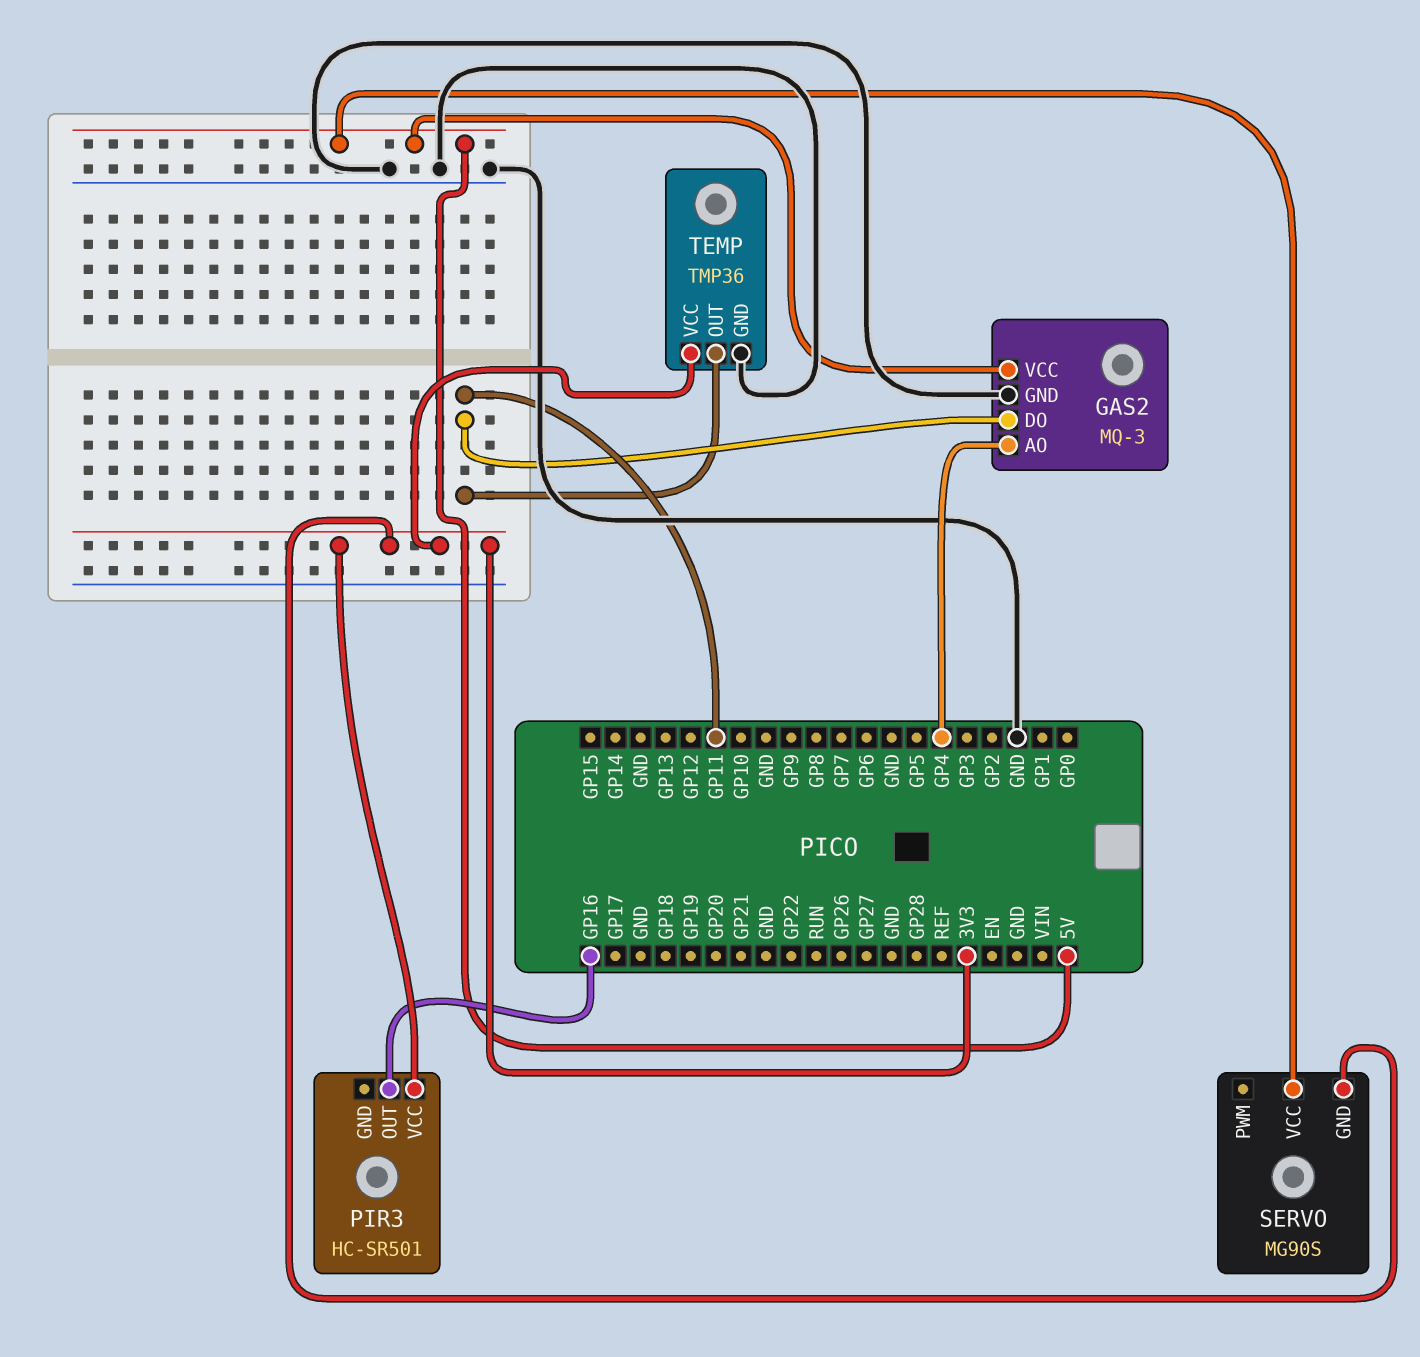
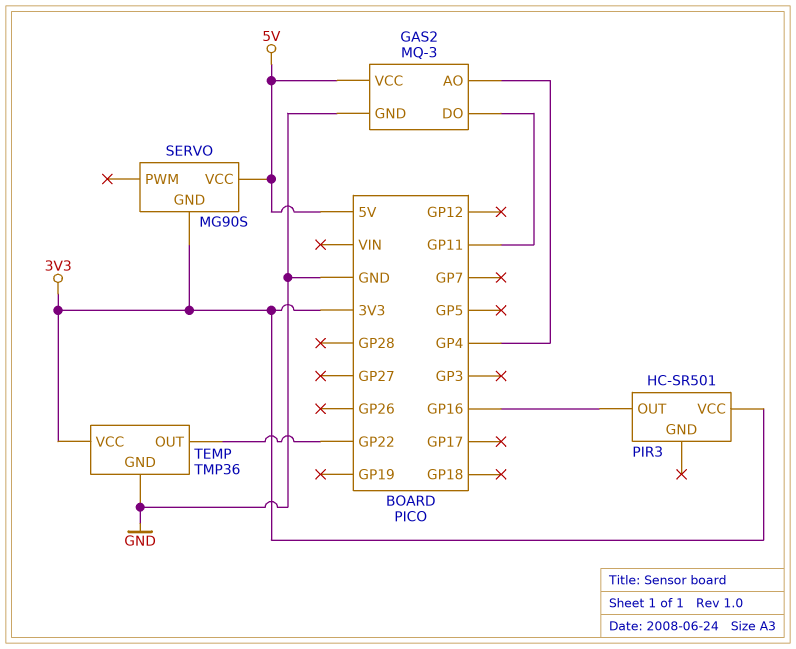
TEMP pin OUT: GP11 -> GP22

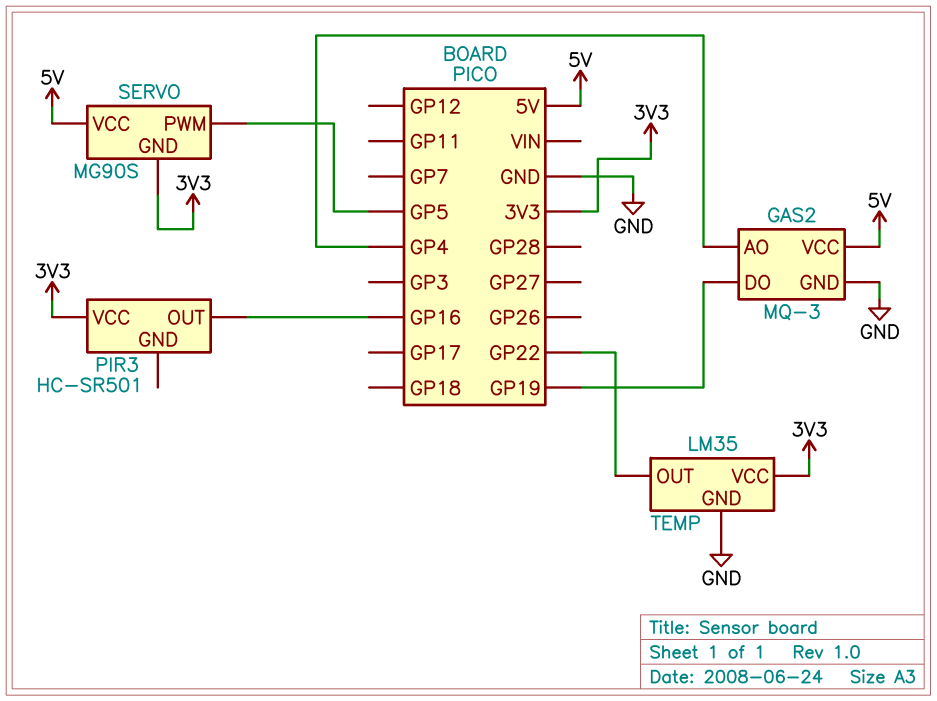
GAS2 pin DO: GP11 -> GP19
SERVO pin PWM: none -> GP5
TEMP: TMP36 -> LM35

